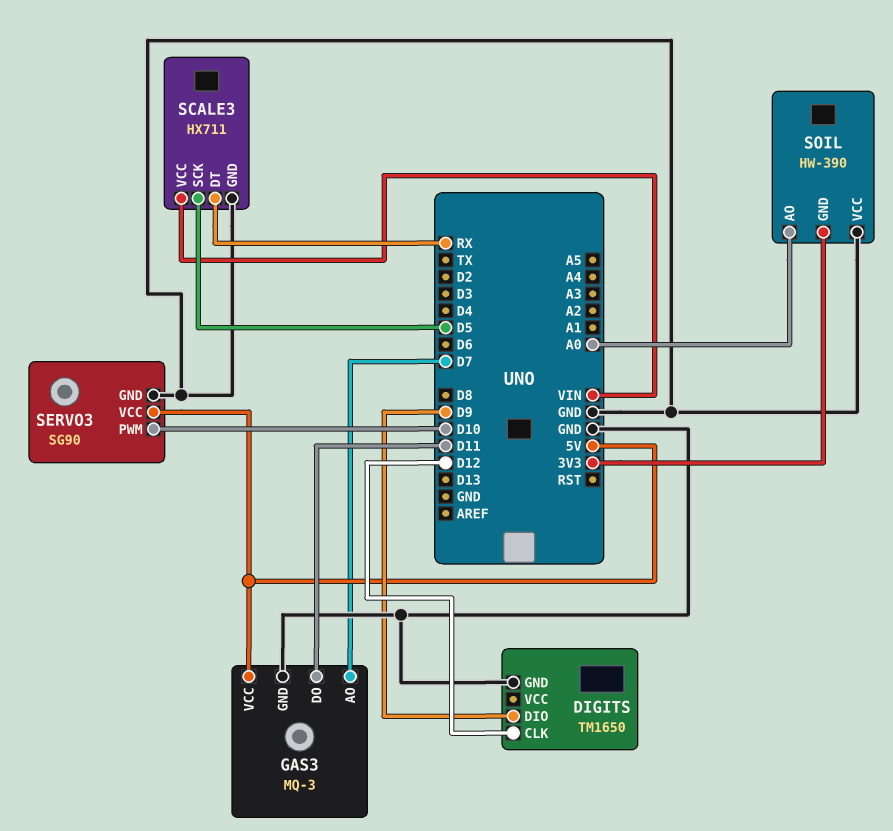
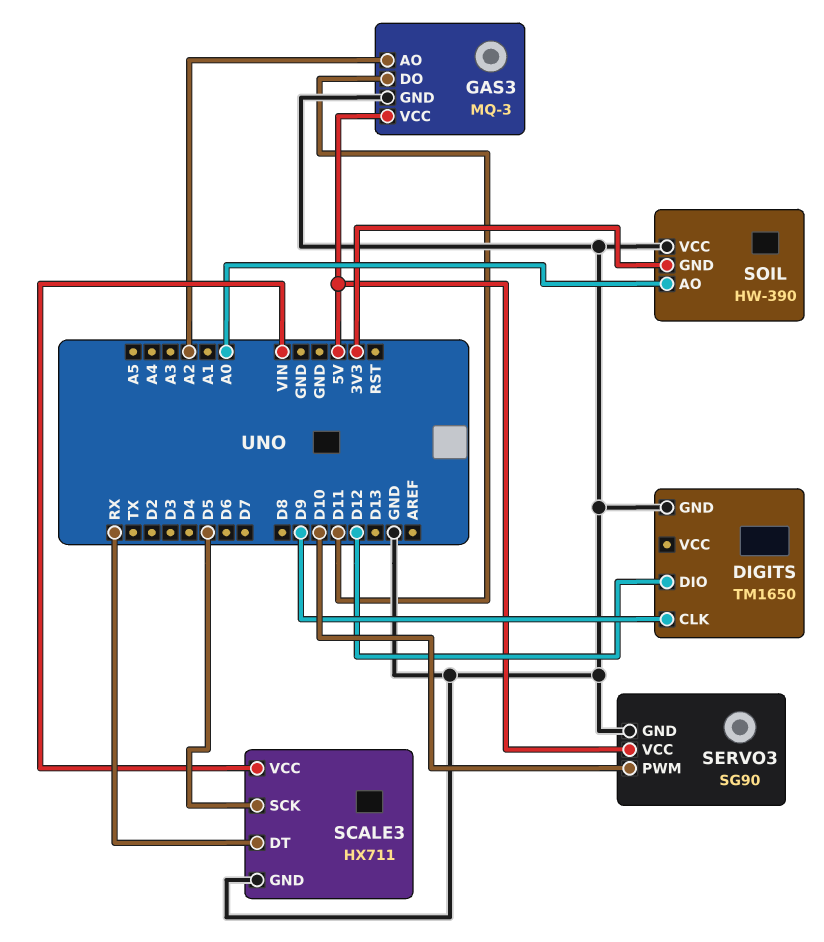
DIGITS pin CLK: D12 -> D9
DIGITS pin DIO: D9 -> D12
GAS3 pin AO: D7 -> A2

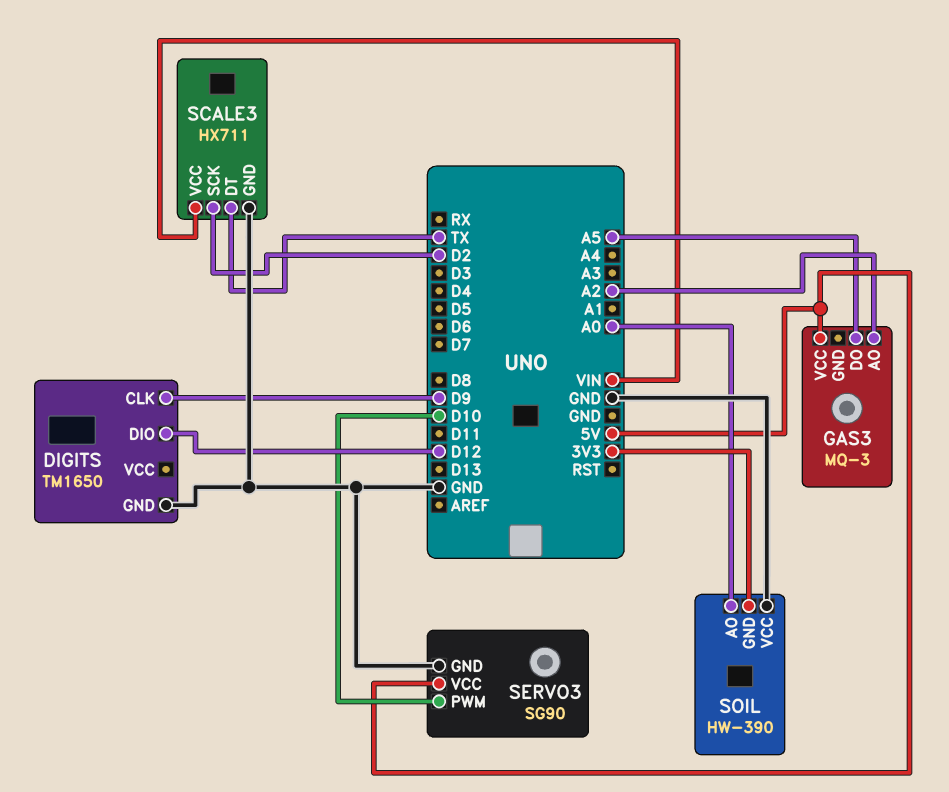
GAS3 pin DO: D11 -> A5
GAS3 pin GND: GND -> none
SCALE3 pin DT: RX -> TX
SCALE3 pin SCK: D5 -> D2

